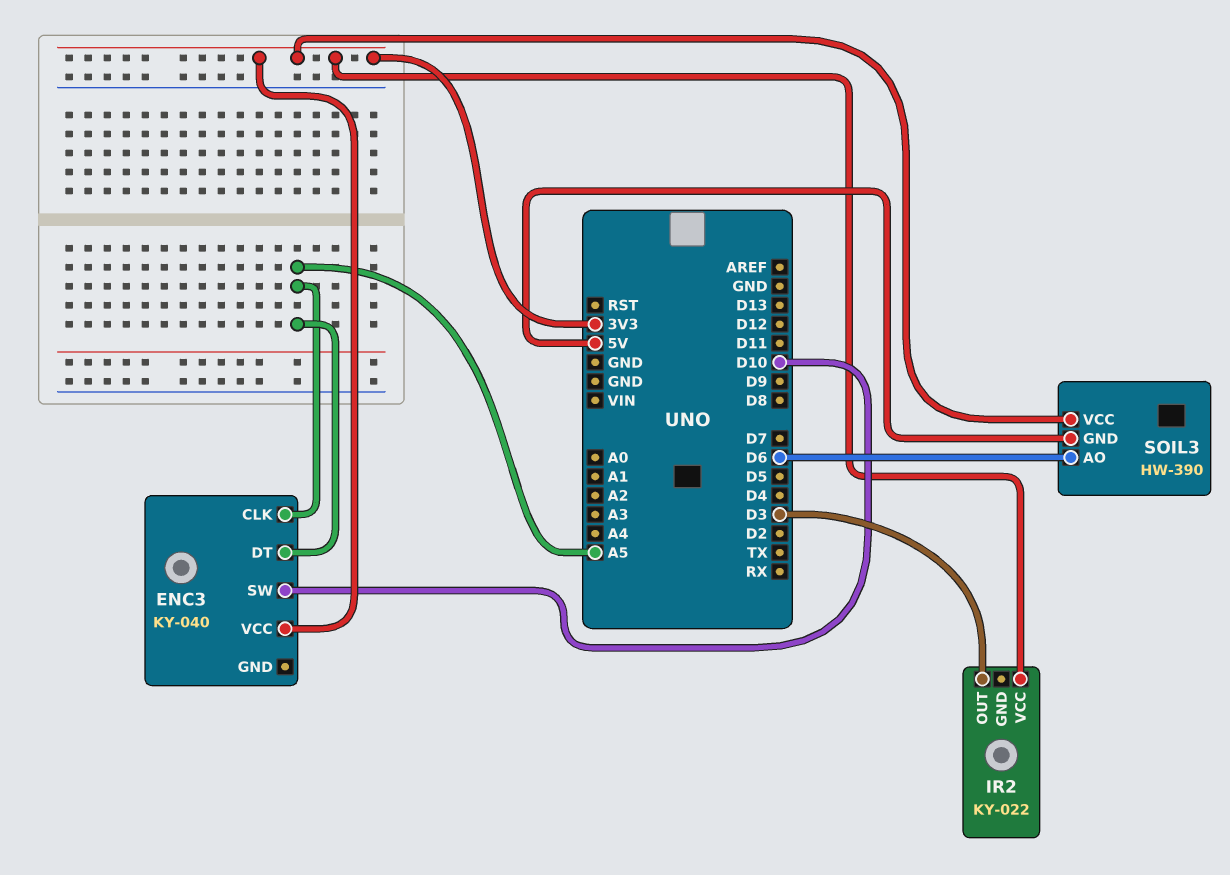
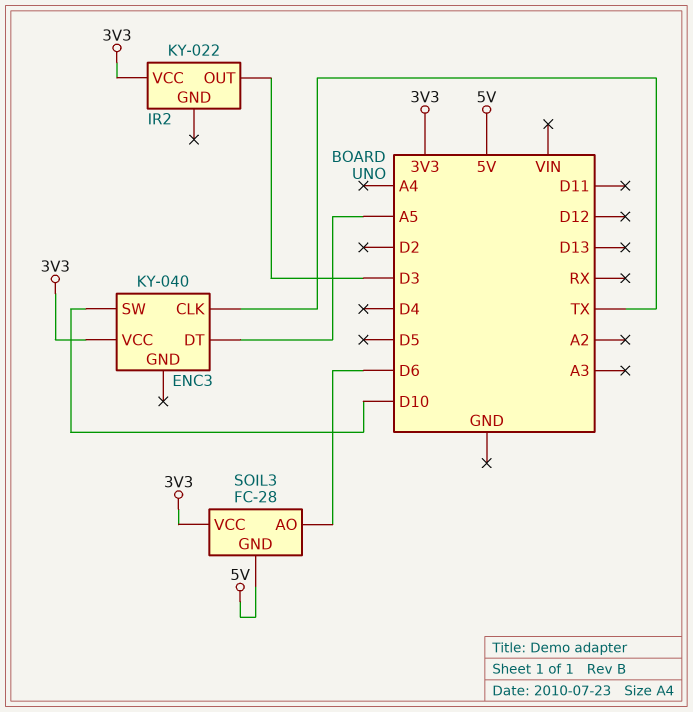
ENC3 pin CLK: A5 -> TX
SOIL3: HW-390 -> FC-28

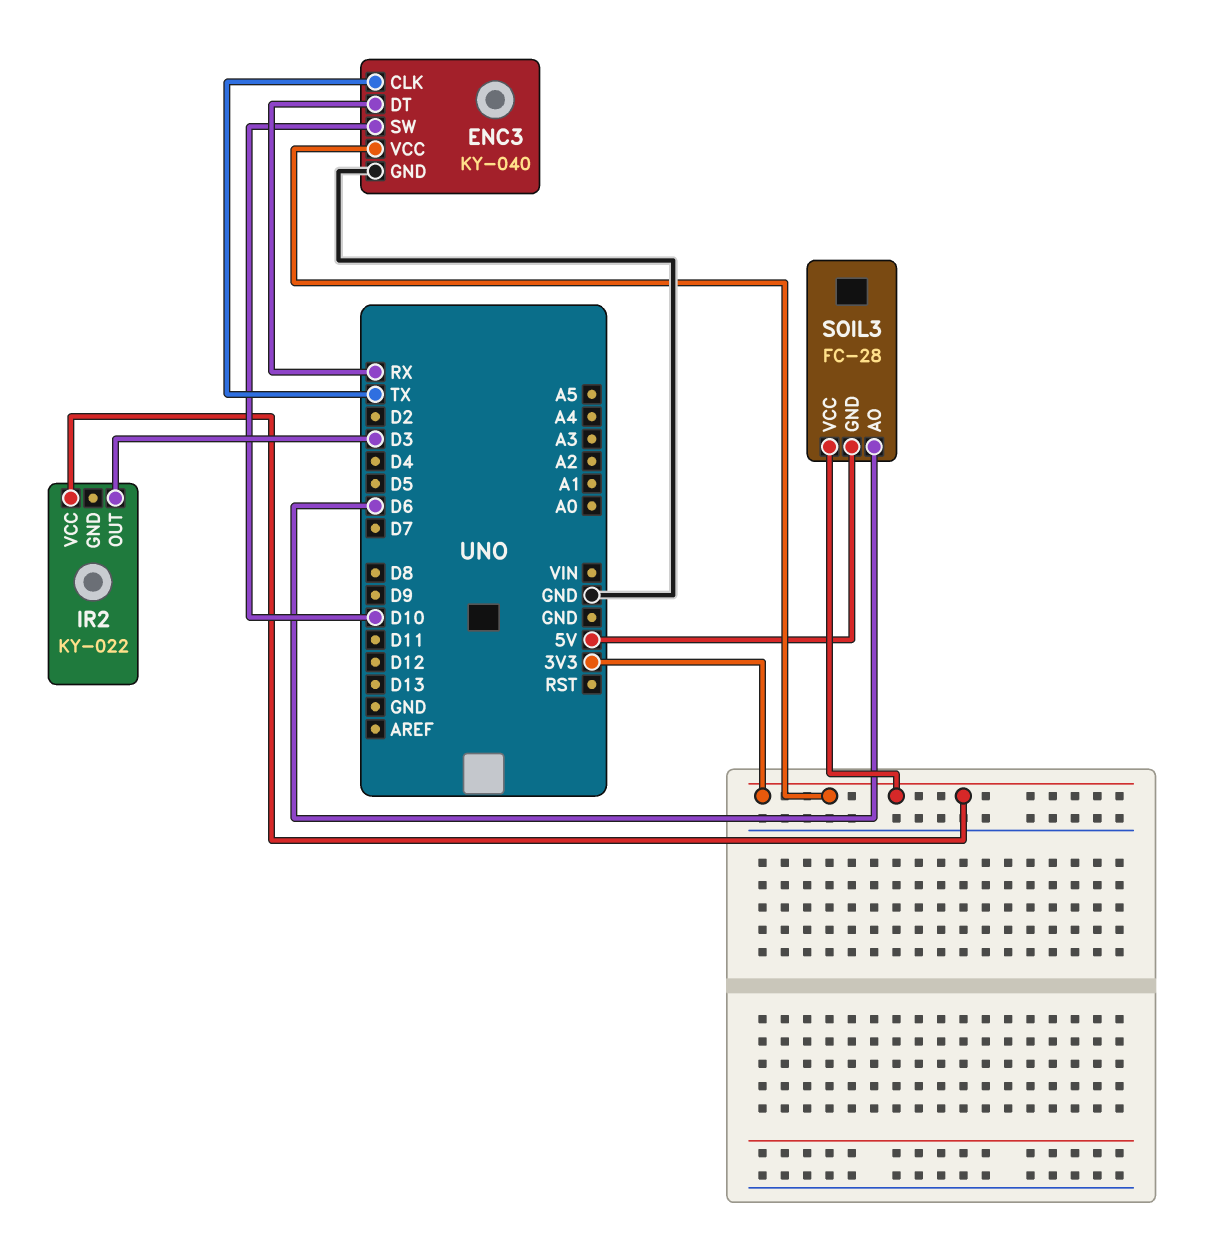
ENC3 pin DT: A5 -> RX
ENC3 pin GND: none -> GND

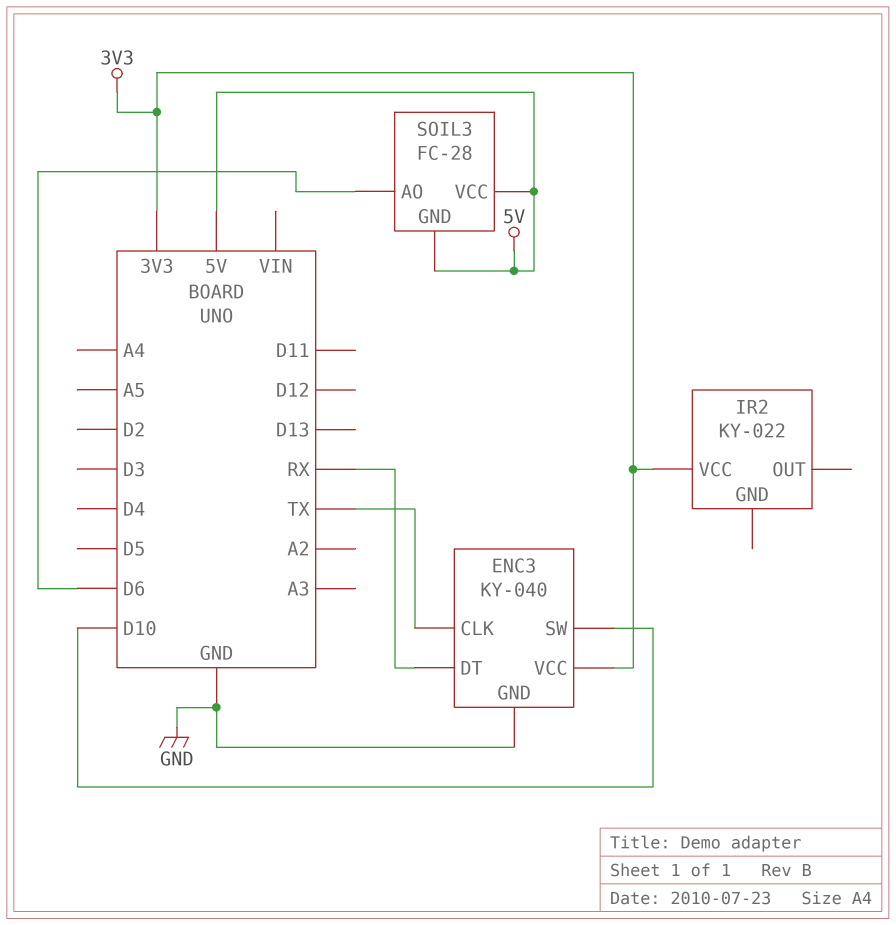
IR2 pin OUT: D3 -> none
SOIL3 pin VCC: 3V3 -> 5V

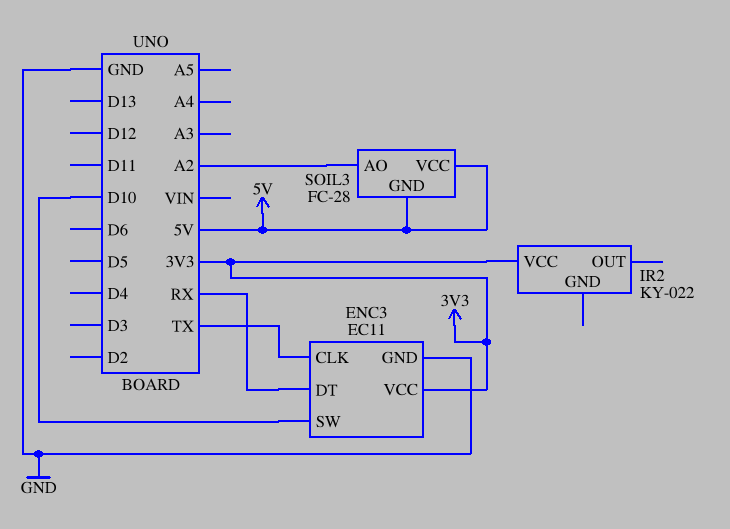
ENC3: KY-040 -> EC11
SOIL3 pin AO: D6 -> A2

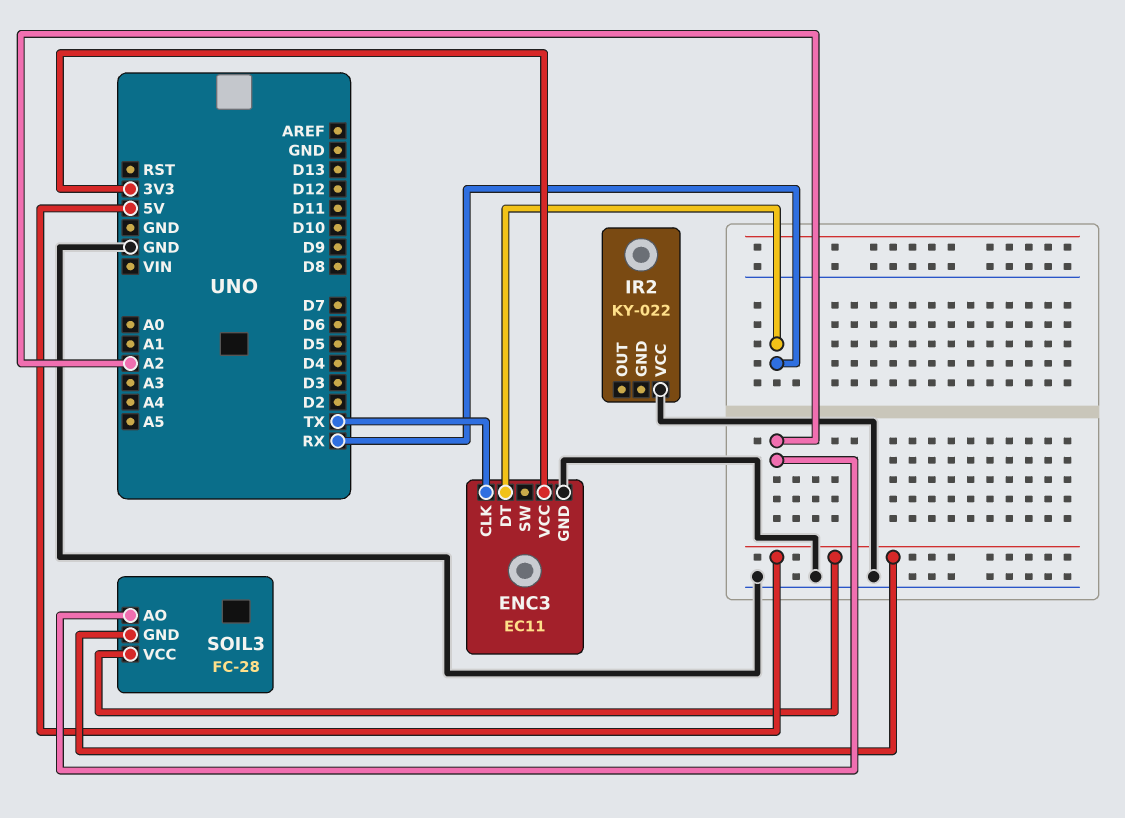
ENC3 pin SW: D10 -> none
IR2 pin VCC: 3V3 -> GND

